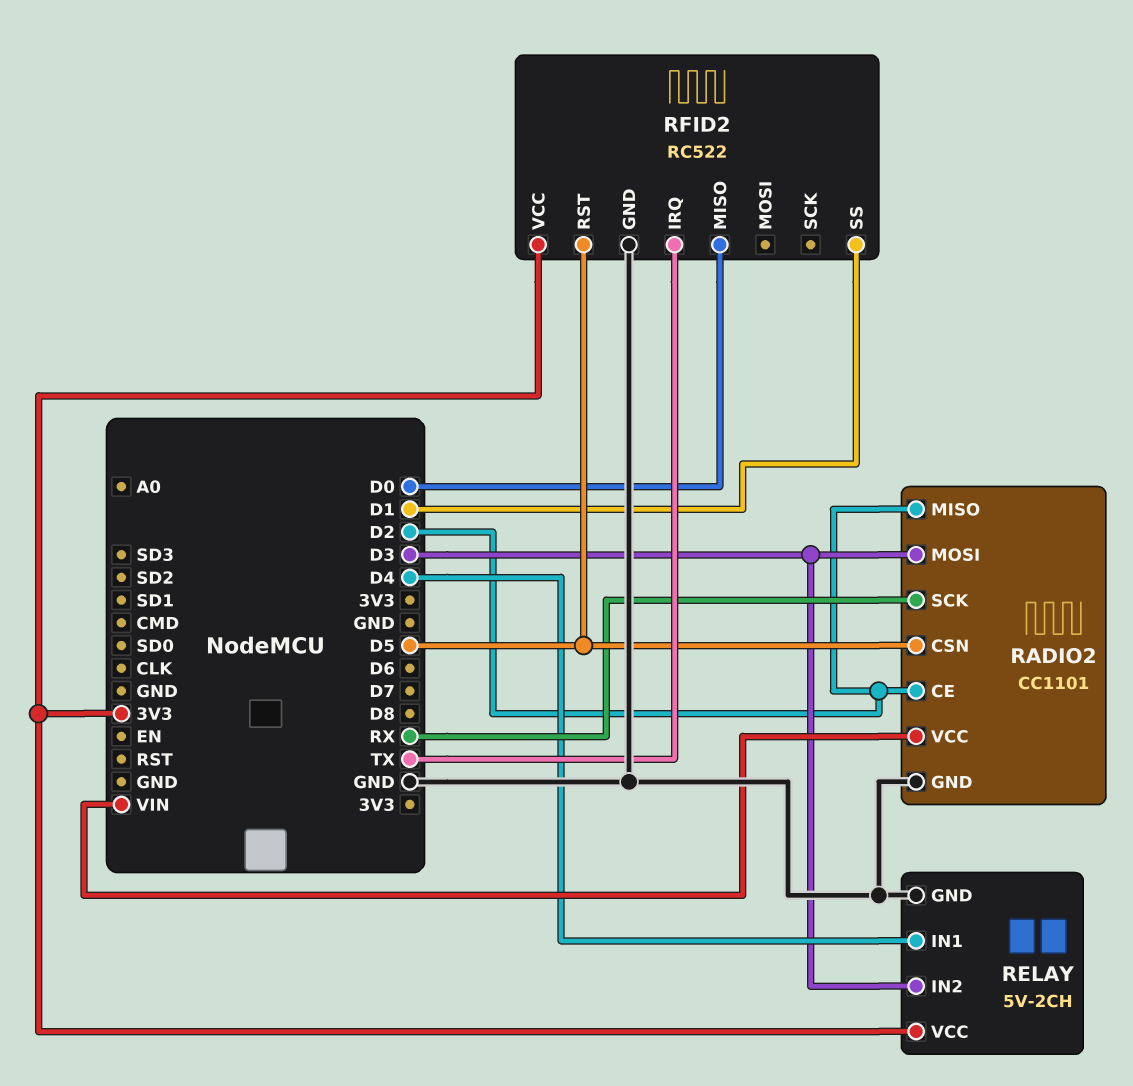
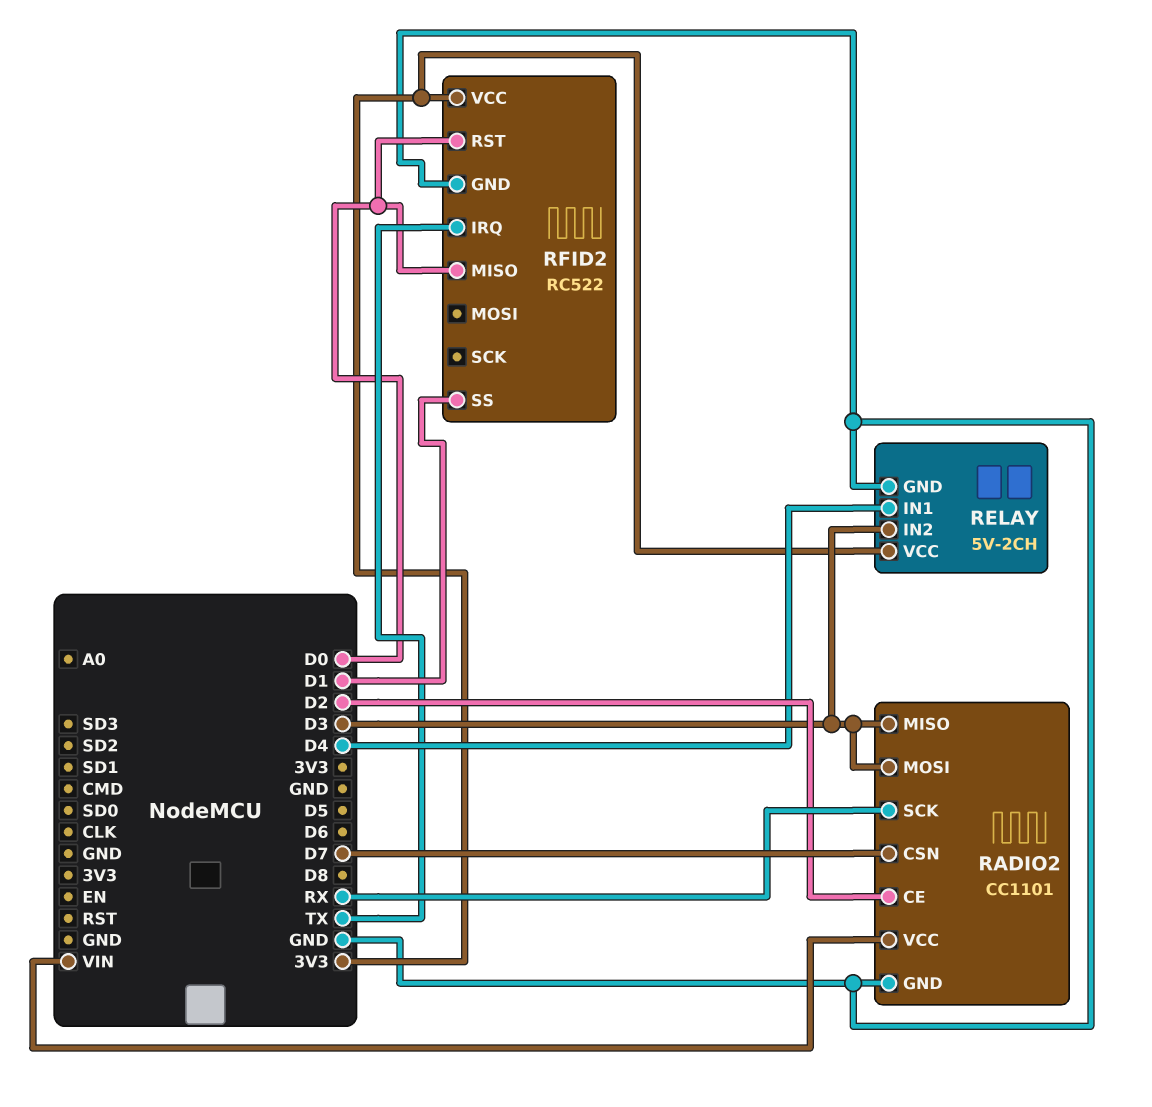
RADIO2 pin CSN: D5 -> D7
RADIO2 pin MISO: D2 -> D3
RFID2 pin RST: D5 -> D0

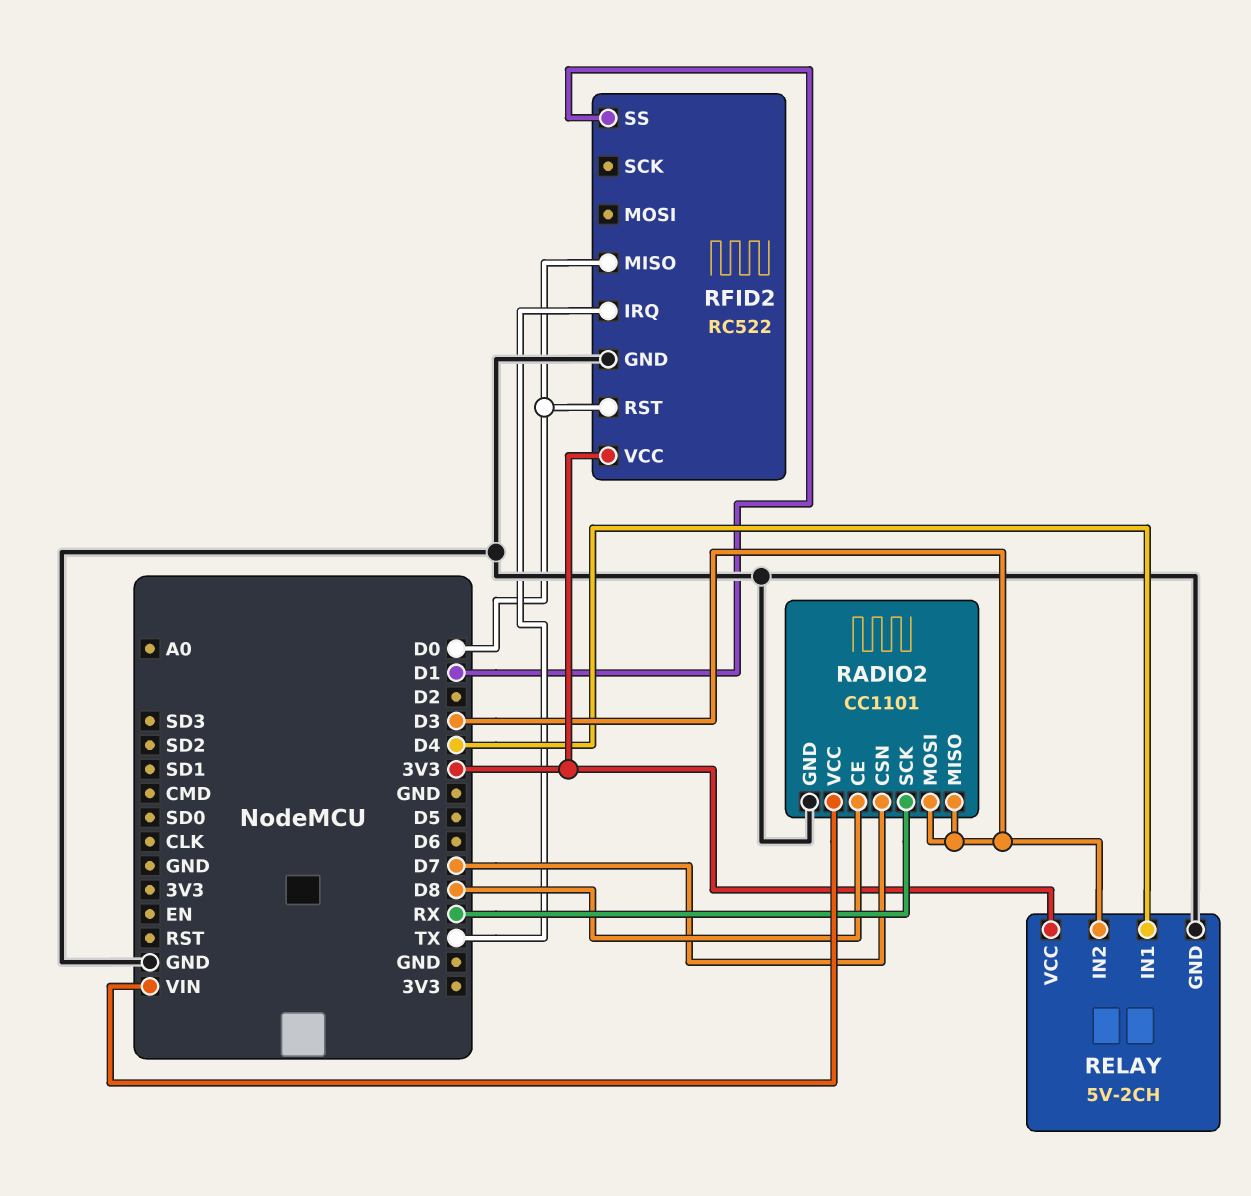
RADIO2 pin CE: D2 -> D8

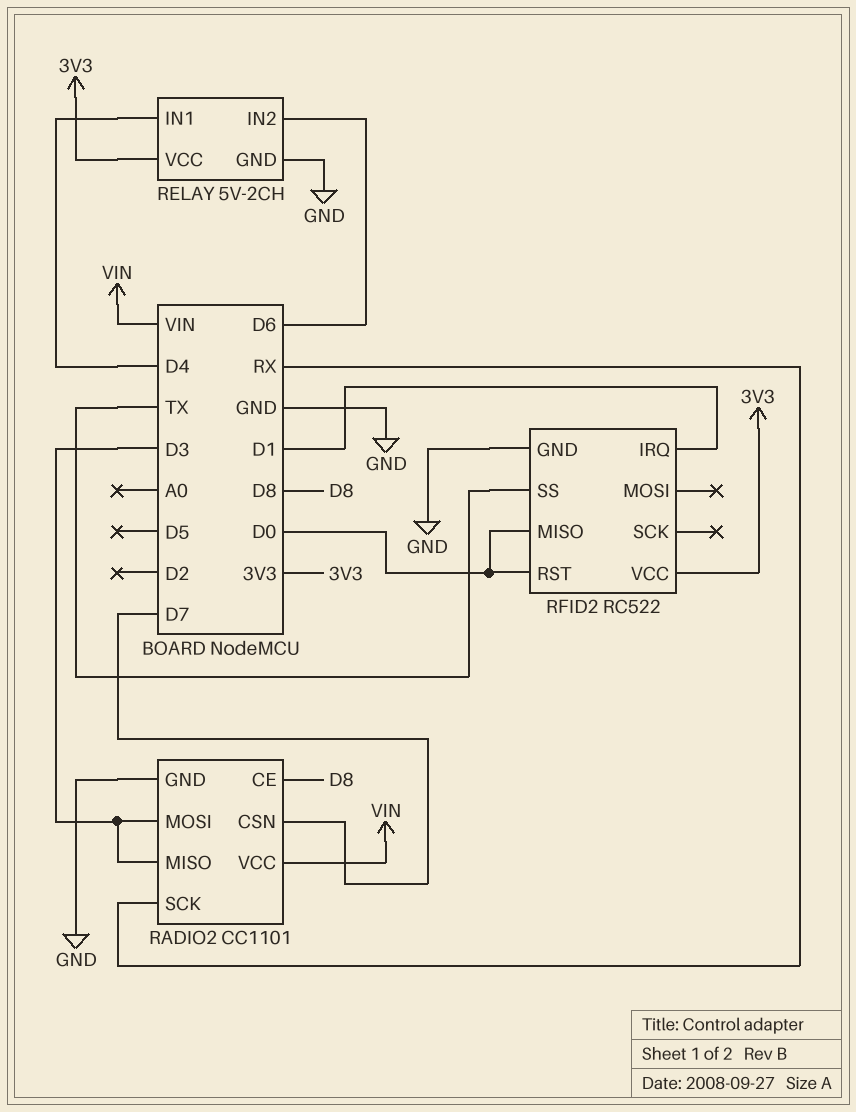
RELAY pin IN2: D3 -> D6
RFID2 pin IRQ: TX -> D1
RFID2 pin SS: D1 -> TX

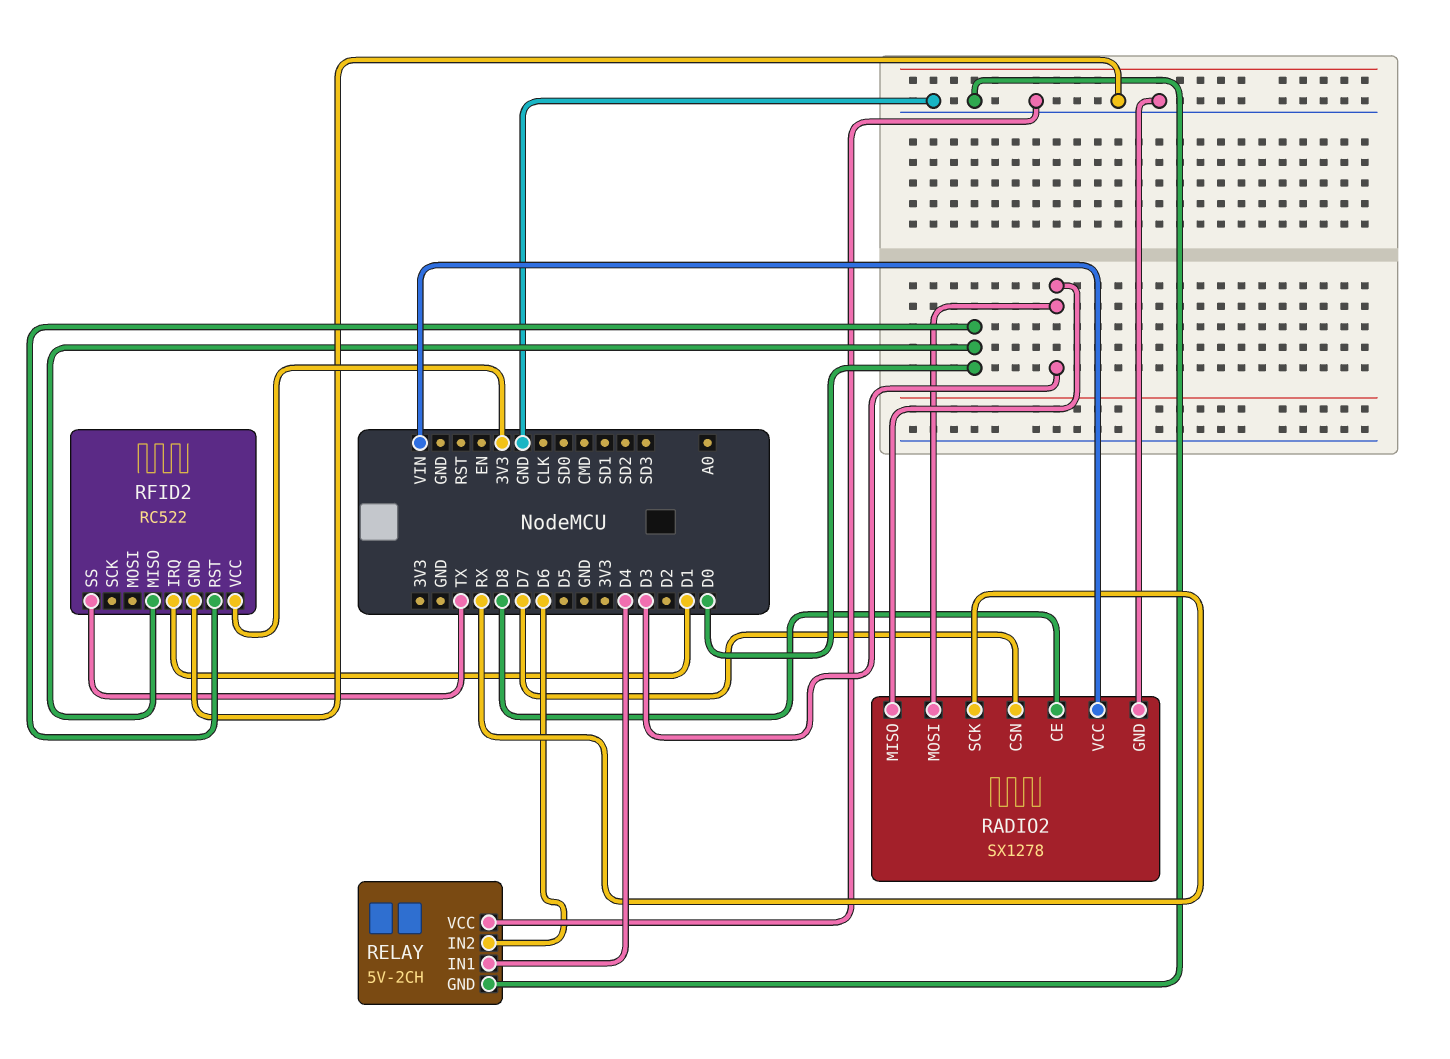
RADIO2: CC1101 -> SX1278
RELAY pin VCC: 3V3 -> GND

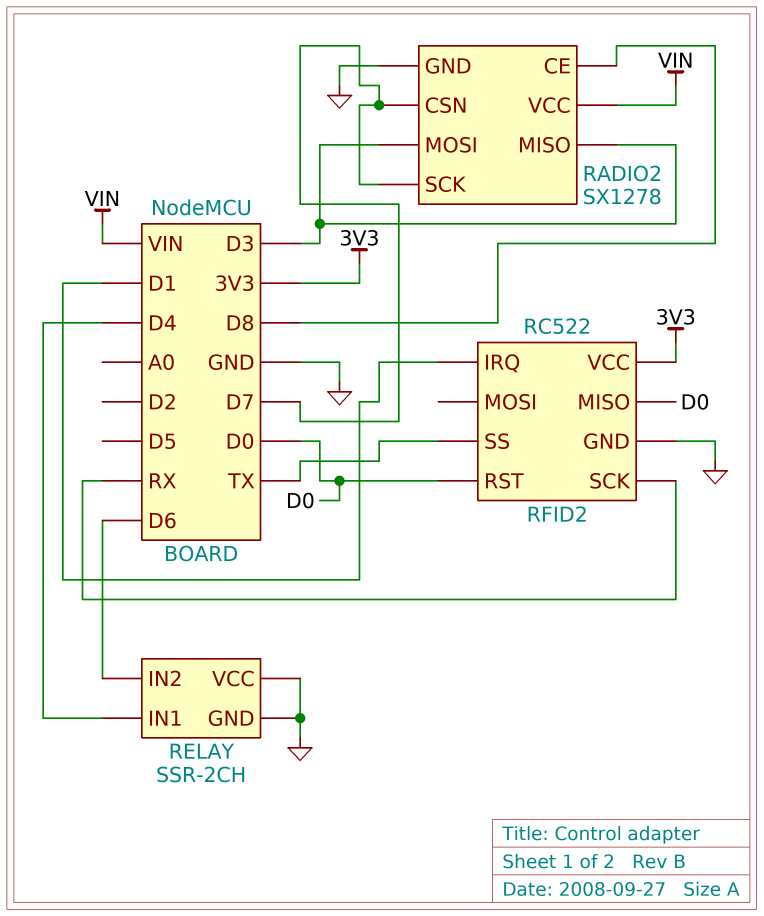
RADIO2 pin SCK: RX -> D7
RELAY: 5V-2CH -> SSR-2CH
RFID2 pin SCK: none -> RX

